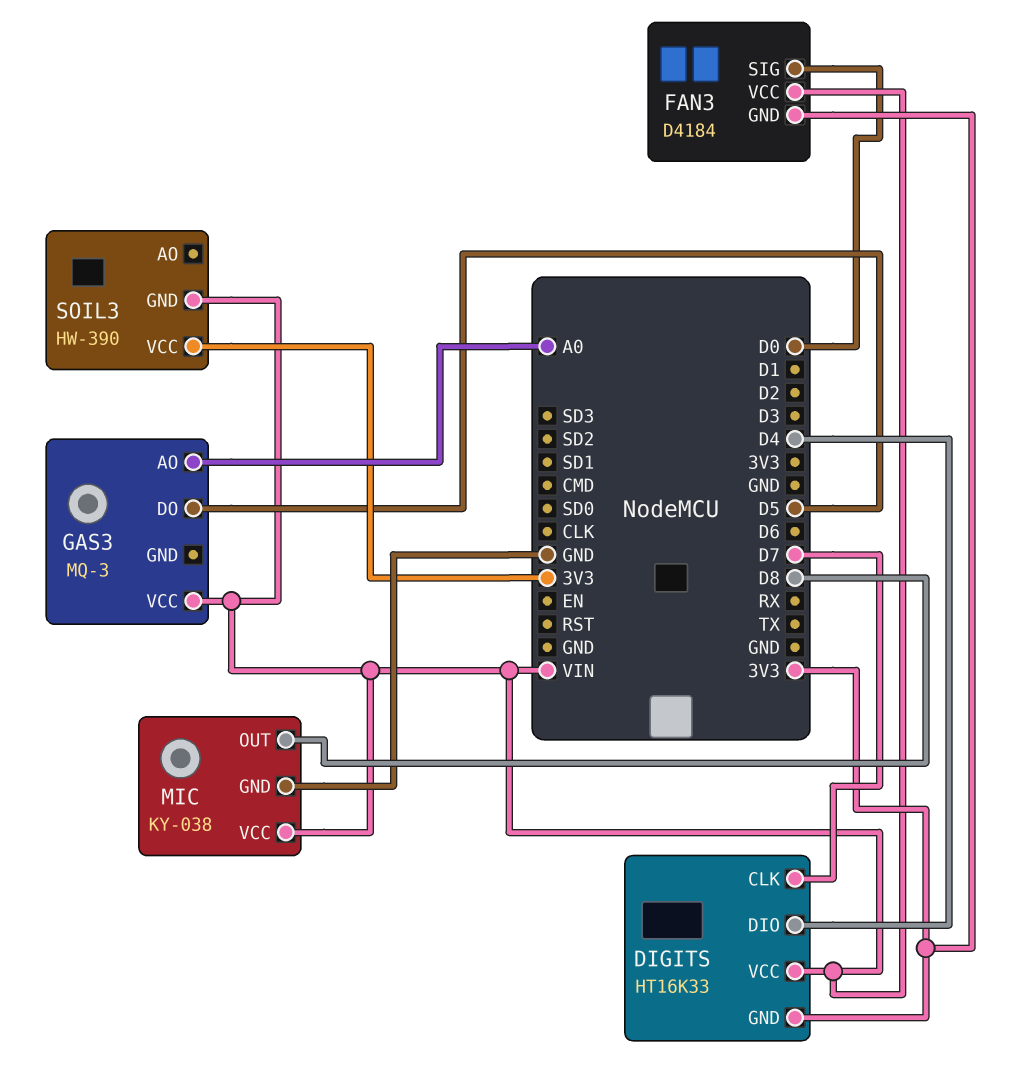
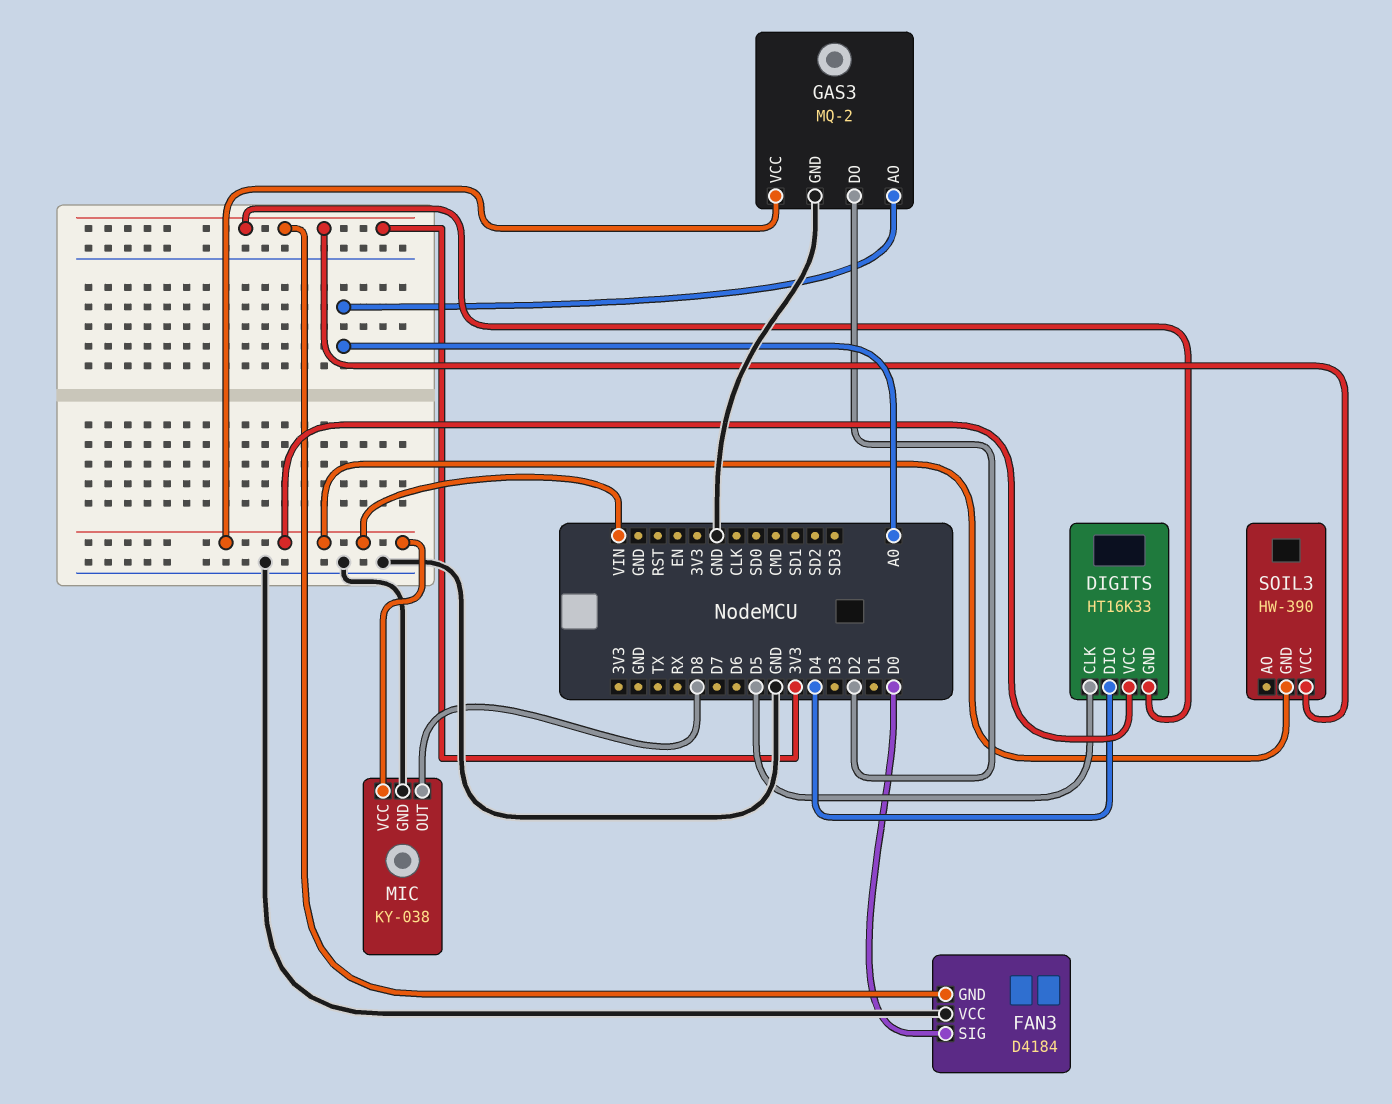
DIGITS pin CLK: D7 -> D5
FAN3 pin VCC: VIN -> GND
GAS3: MQ-3 -> MQ-2
GAS3 pin DO: D5 -> D2
GAS3 pin GND: none -> GND

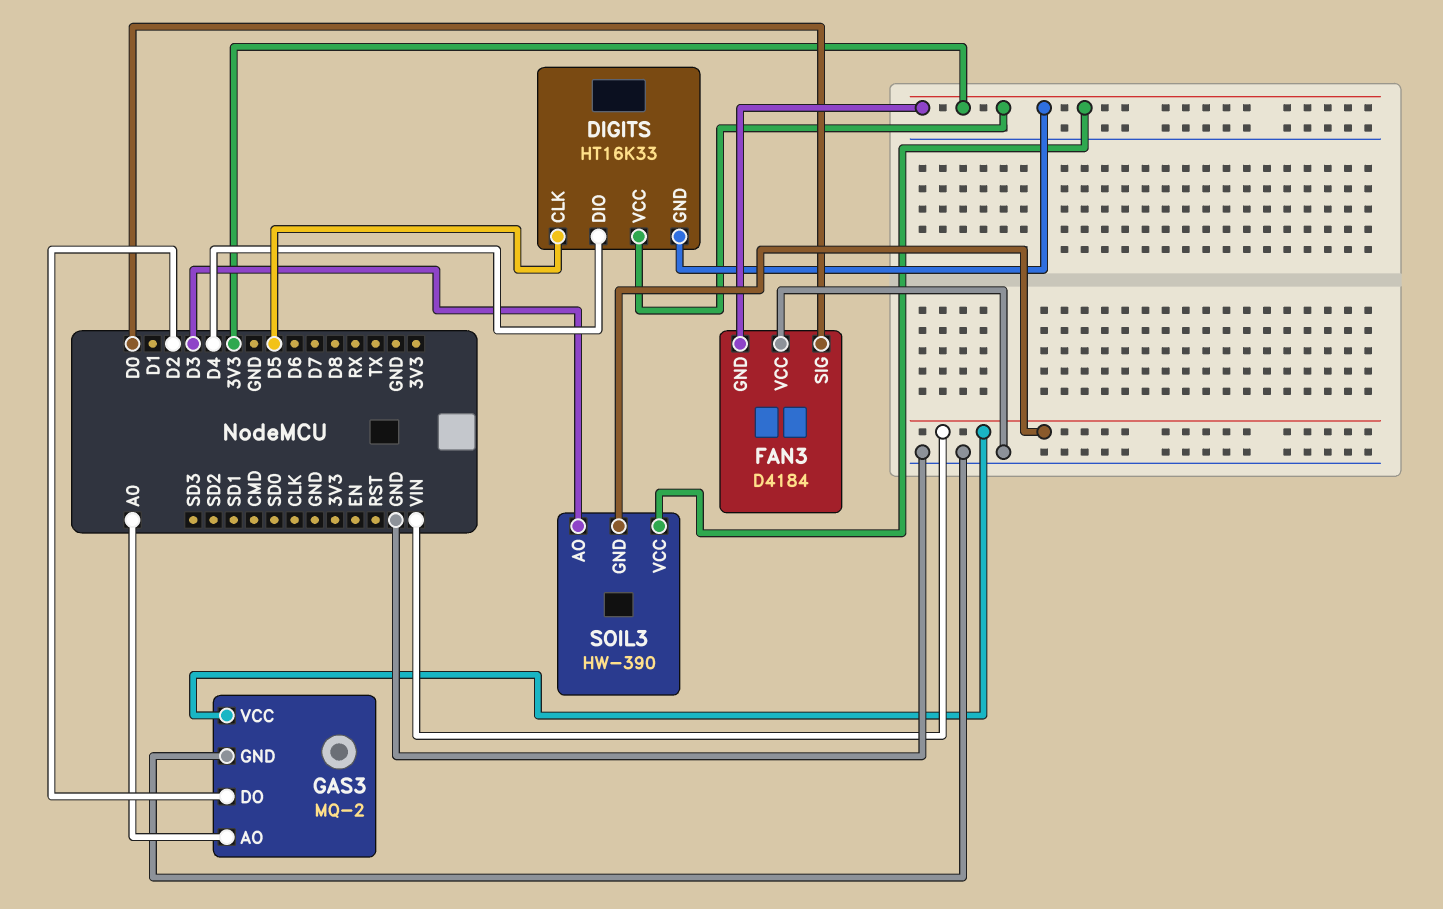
DIGITS pin VCC: VIN -> 3V3
MIC: KY-038 -> none
MIC pin GND: GND -> none
MIC pin OUT: D8 -> none
MIC pin VCC: VIN -> none
SOIL3 pin AO: none -> D3

